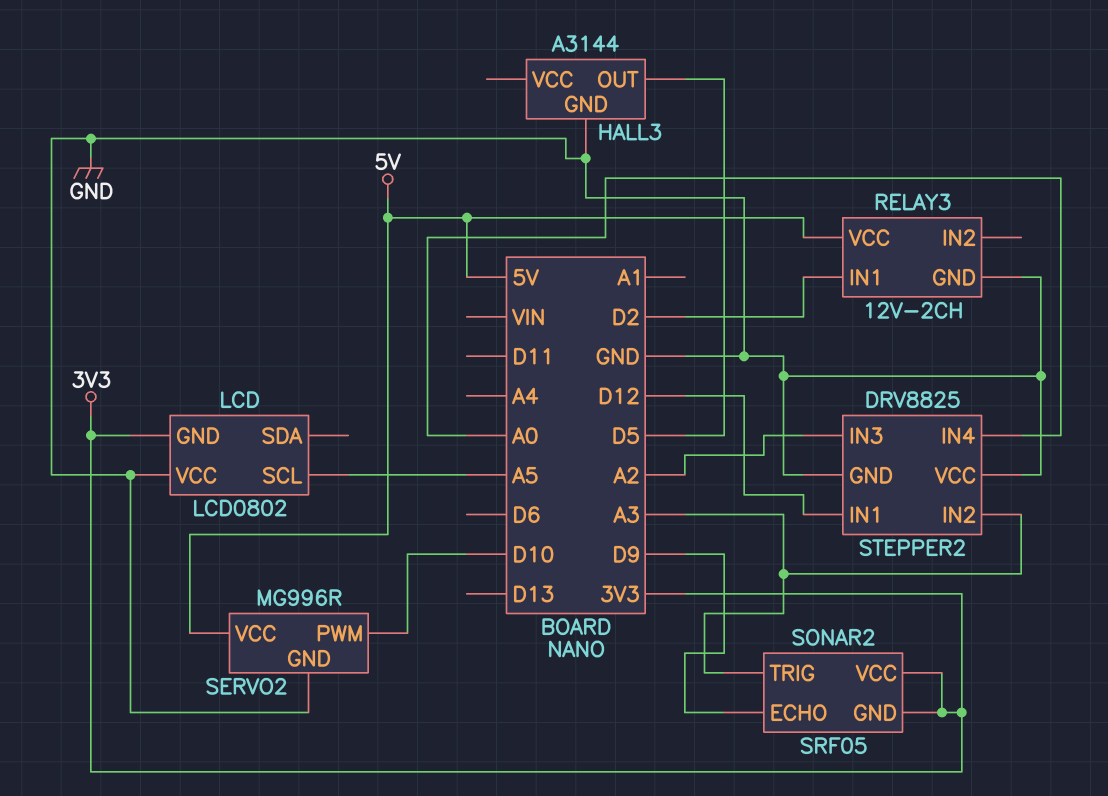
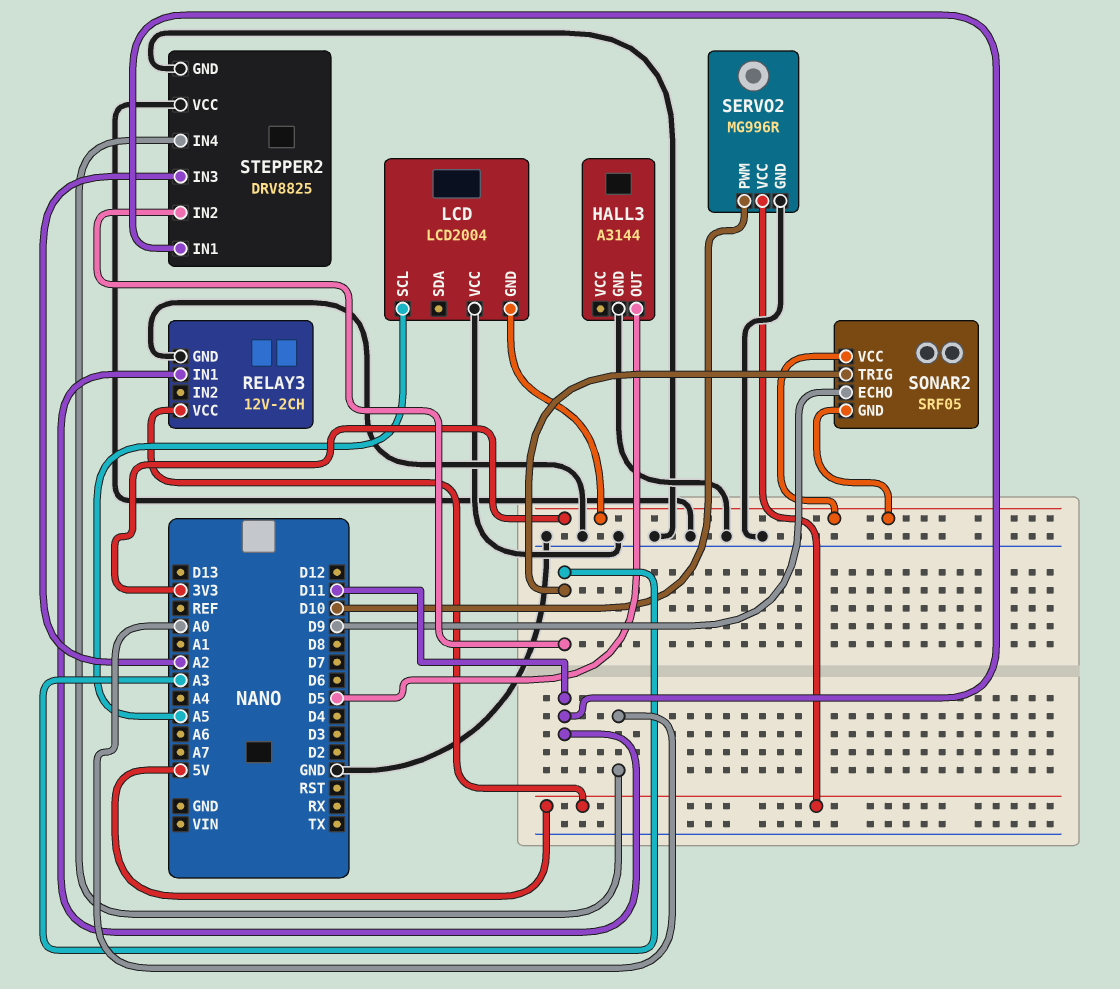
LCD: LCD0802 -> LCD2004
RELAY3 pin IN1: D2 -> D11
STEPPER2 pin IN1: D12 -> D11

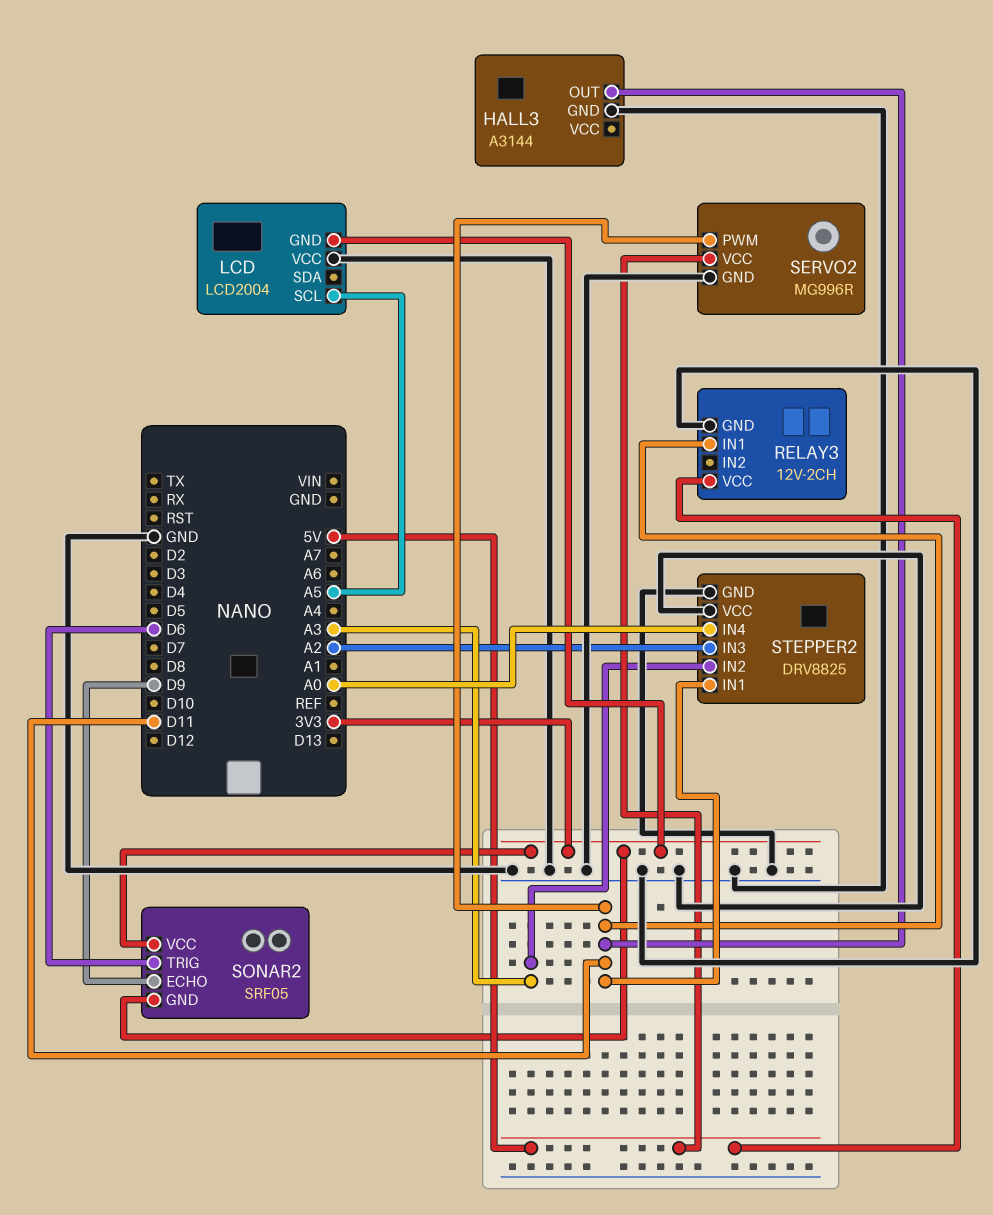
HALL3 pin OUT: D5 -> D11
SERVO2 pin PWM: D10 -> D11
SONAR2 pin TRIG: A3 -> D6

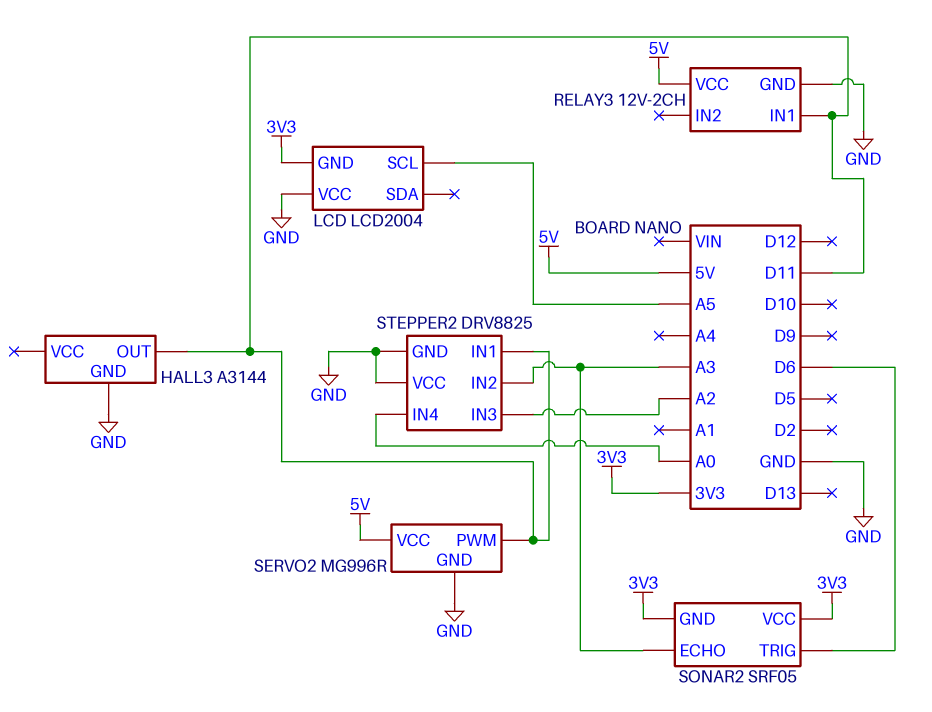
SONAR2 pin ECHO: D9 -> A3

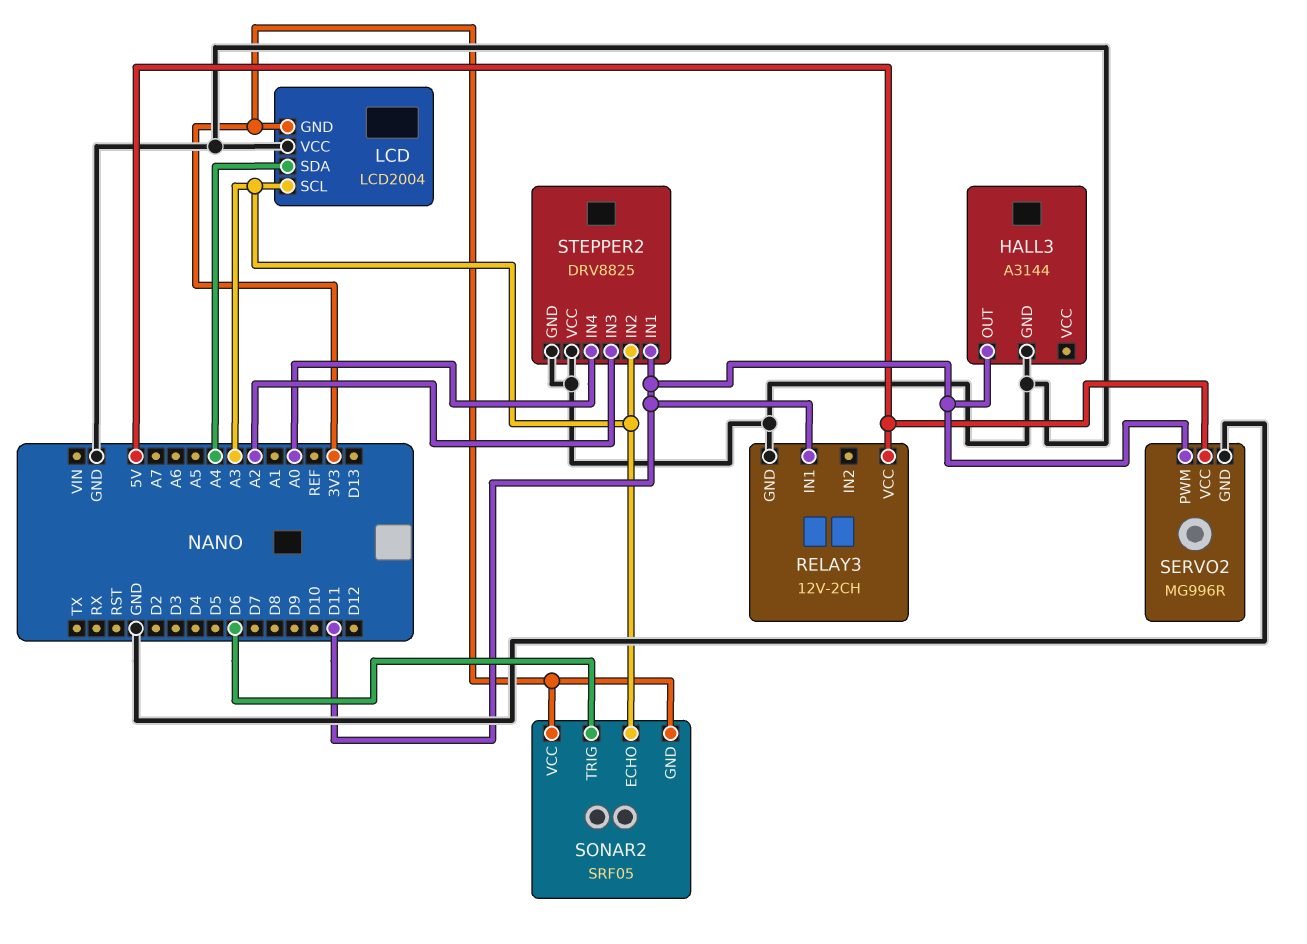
LCD pin SCL: A5 -> A3
LCD pin SDA: none -> A4

